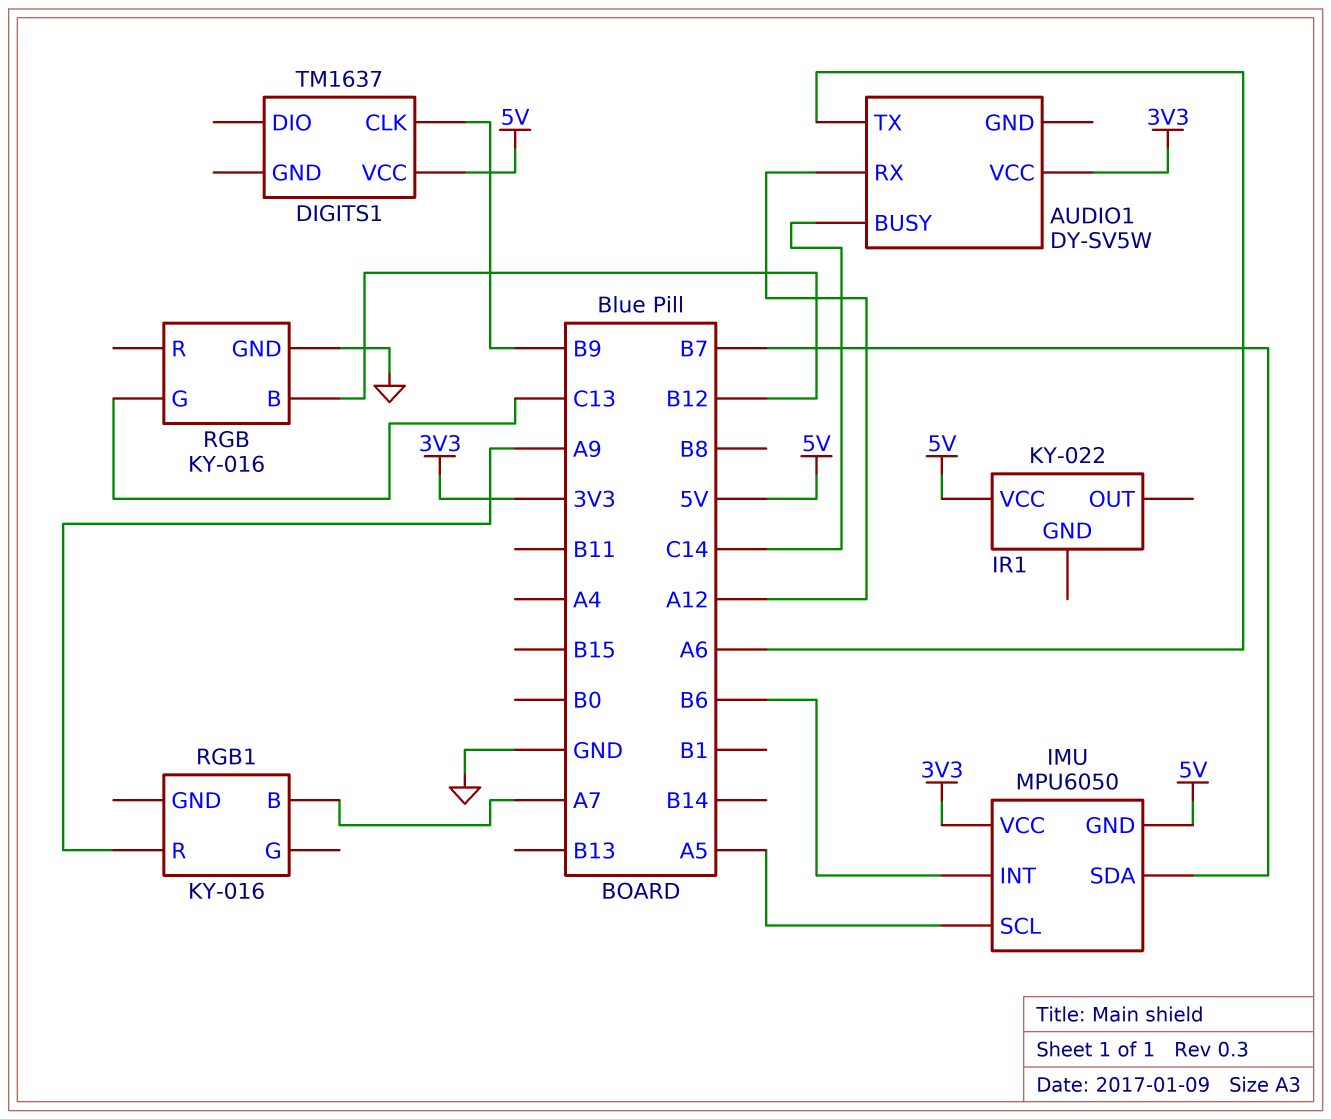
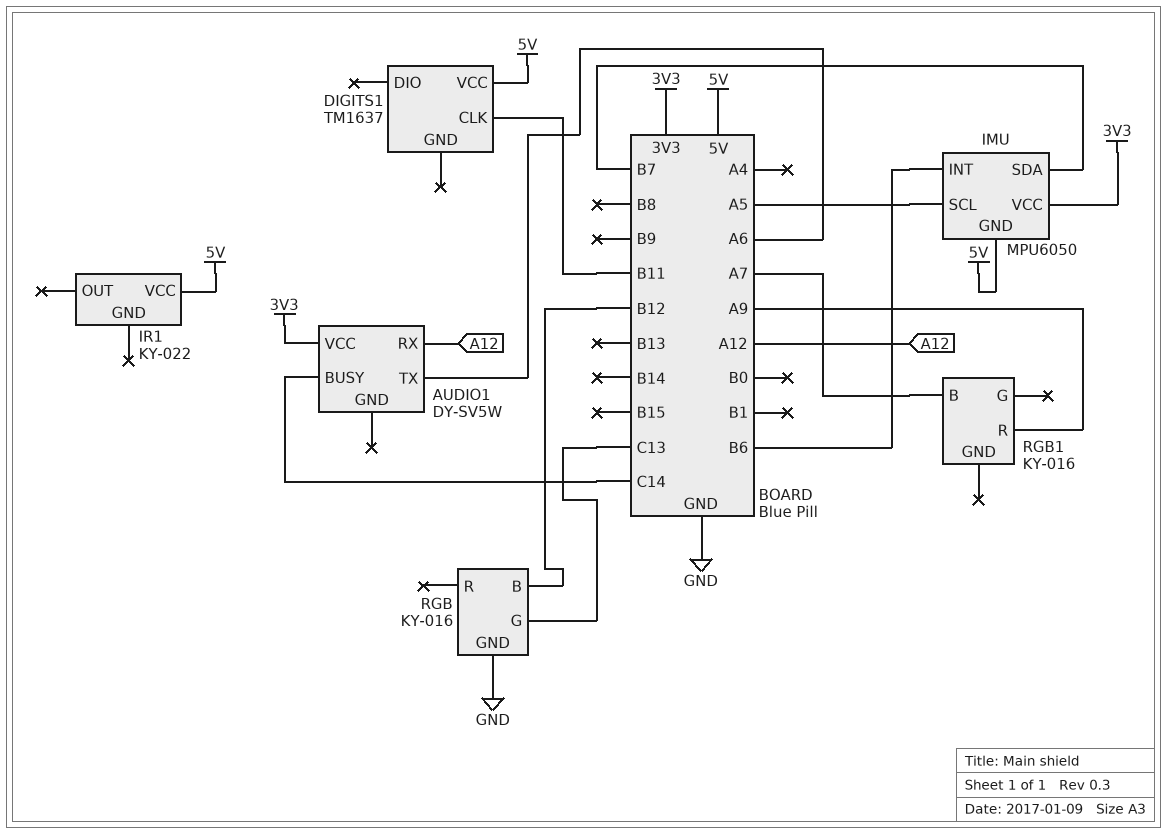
DIGITS1 pin CLK: B9 -> B11

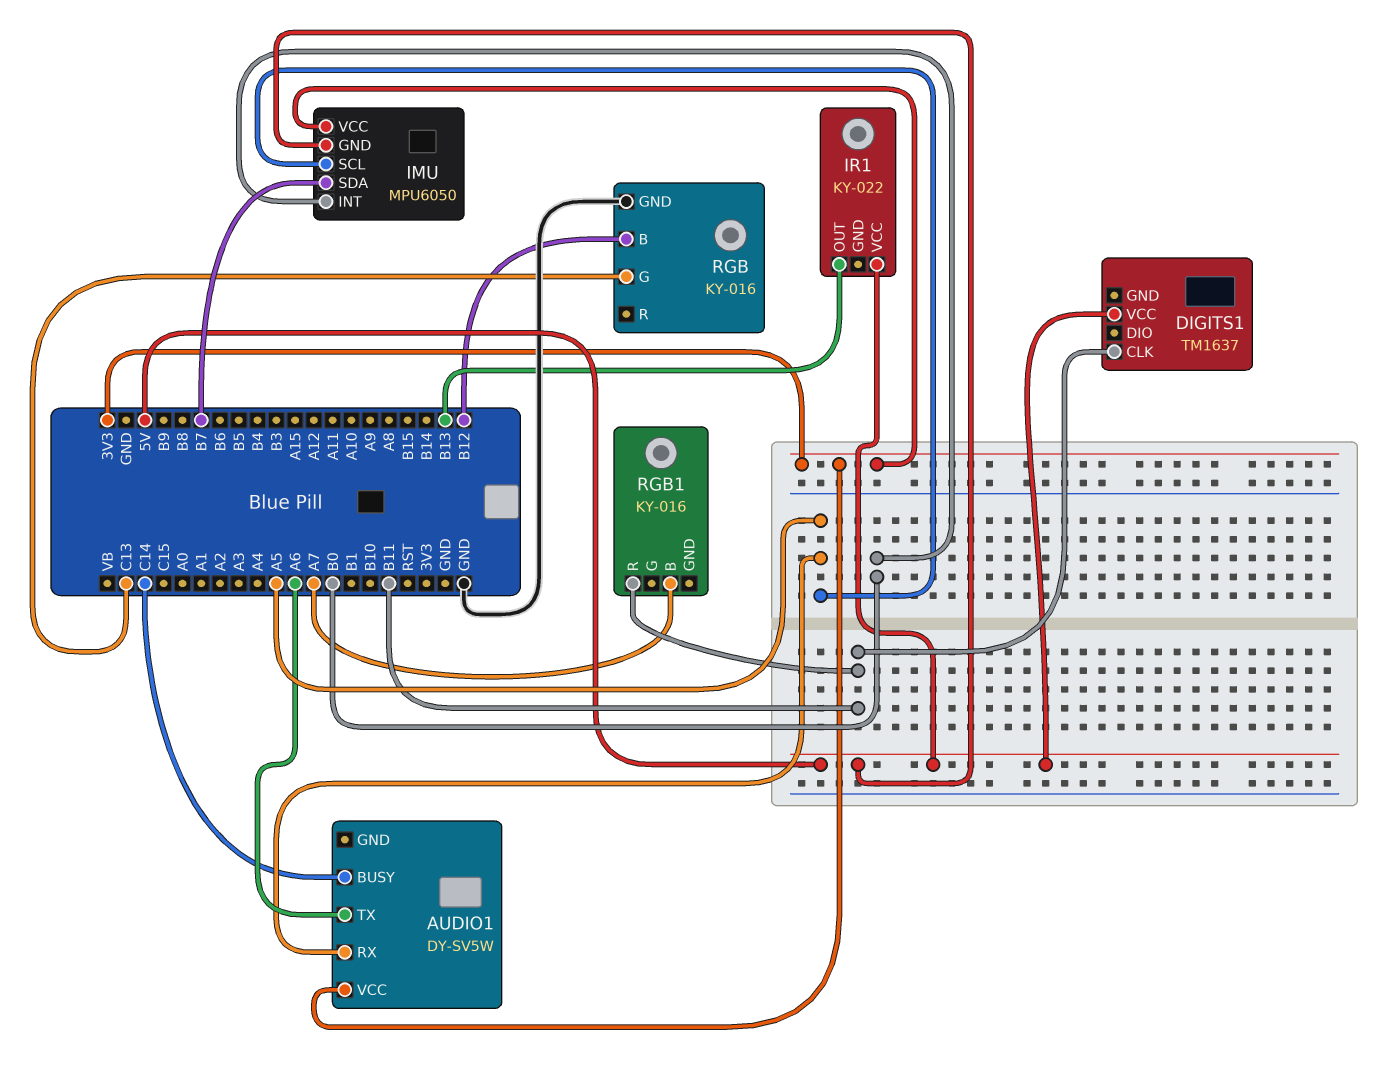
AUDIO1 pin RX: A12 -> A5
IMU pin INT: B6 -> B0
IR1 pin OUT: none -> B13
RGB1 pin R: A9 -> B11

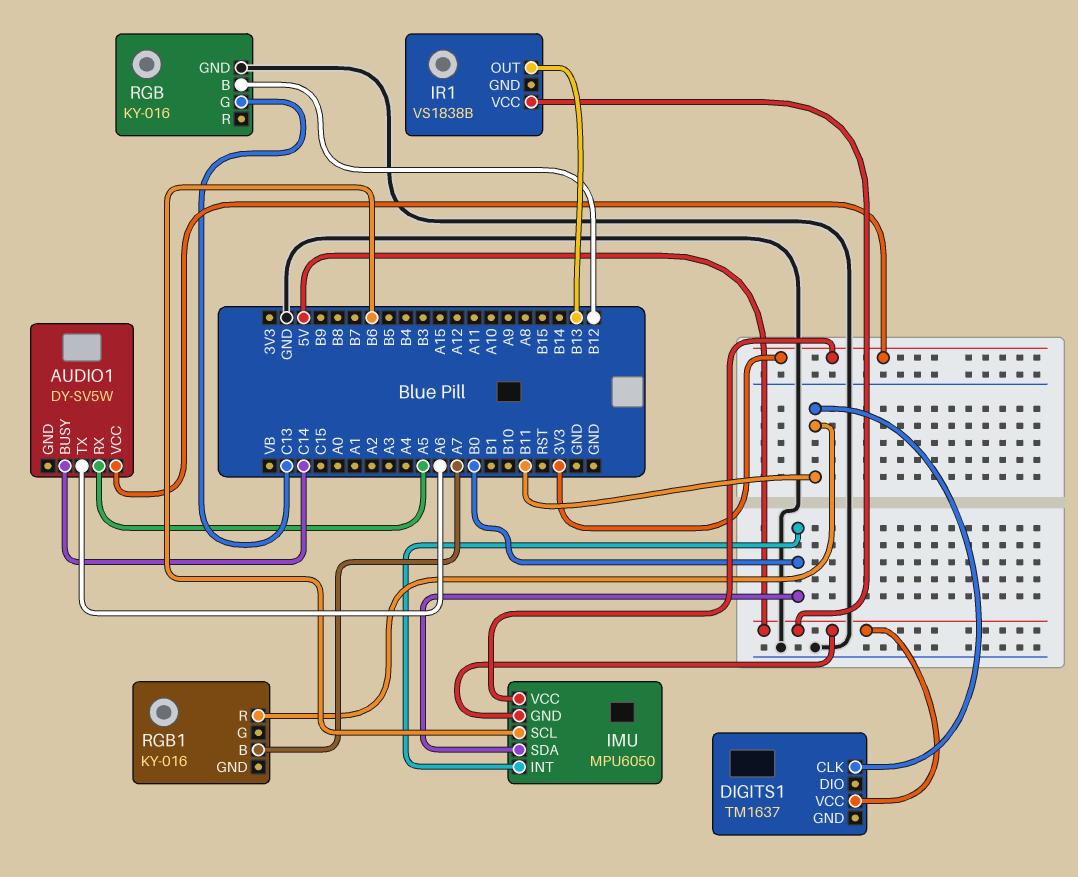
IMU pin SCL: A5 -> B6
IMU pin SDA: B7 -> B0
IR1: KY-022 -> VS1838B

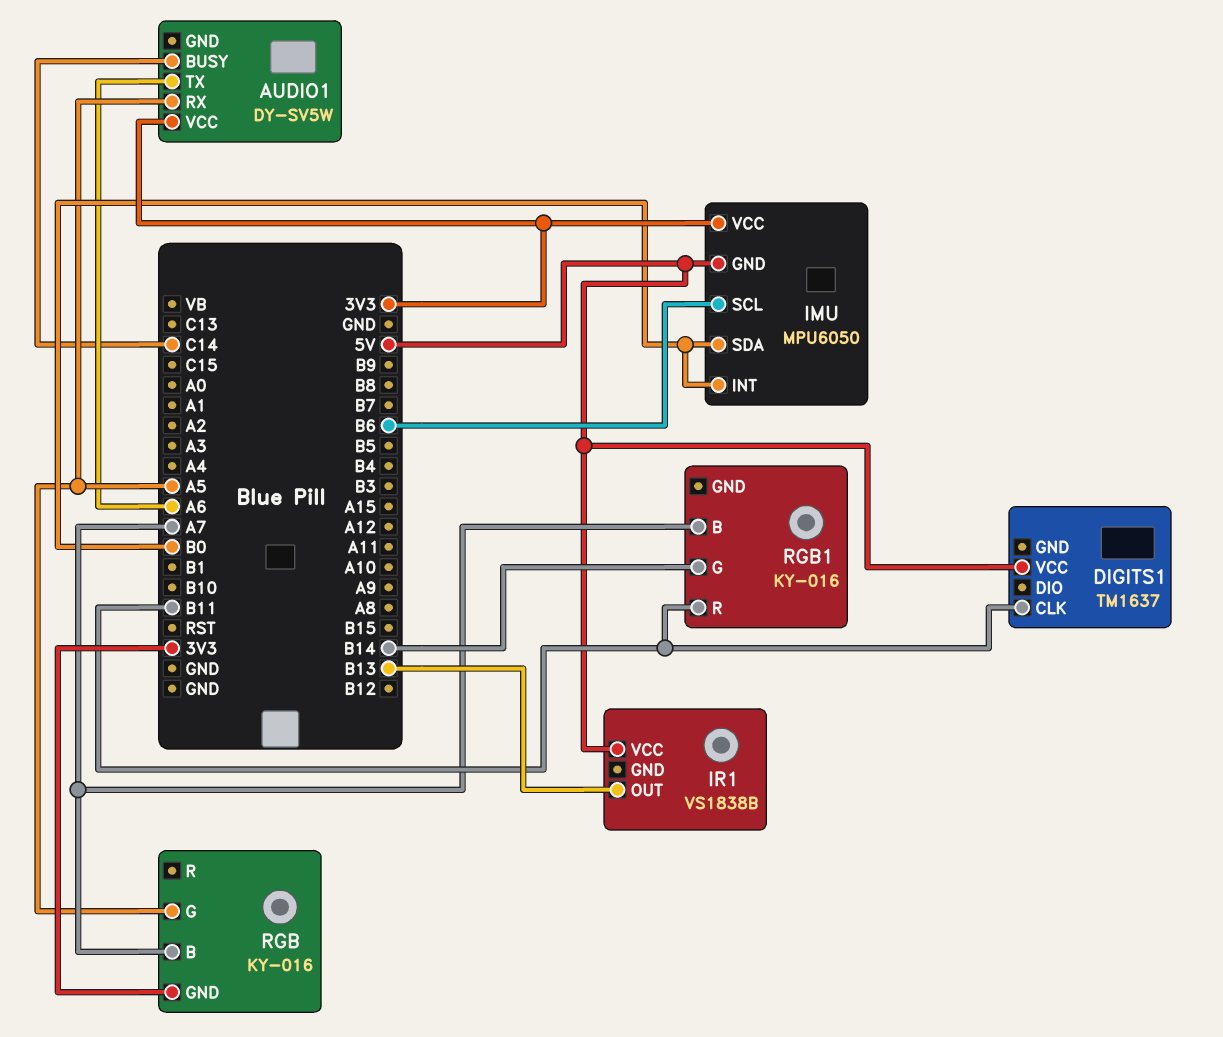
RGB pin B: B12 -> A7
RGB pin G: C13 -> A5
RGB pin GND: GND -> 3V3
RGB1 pin G: none -> B14

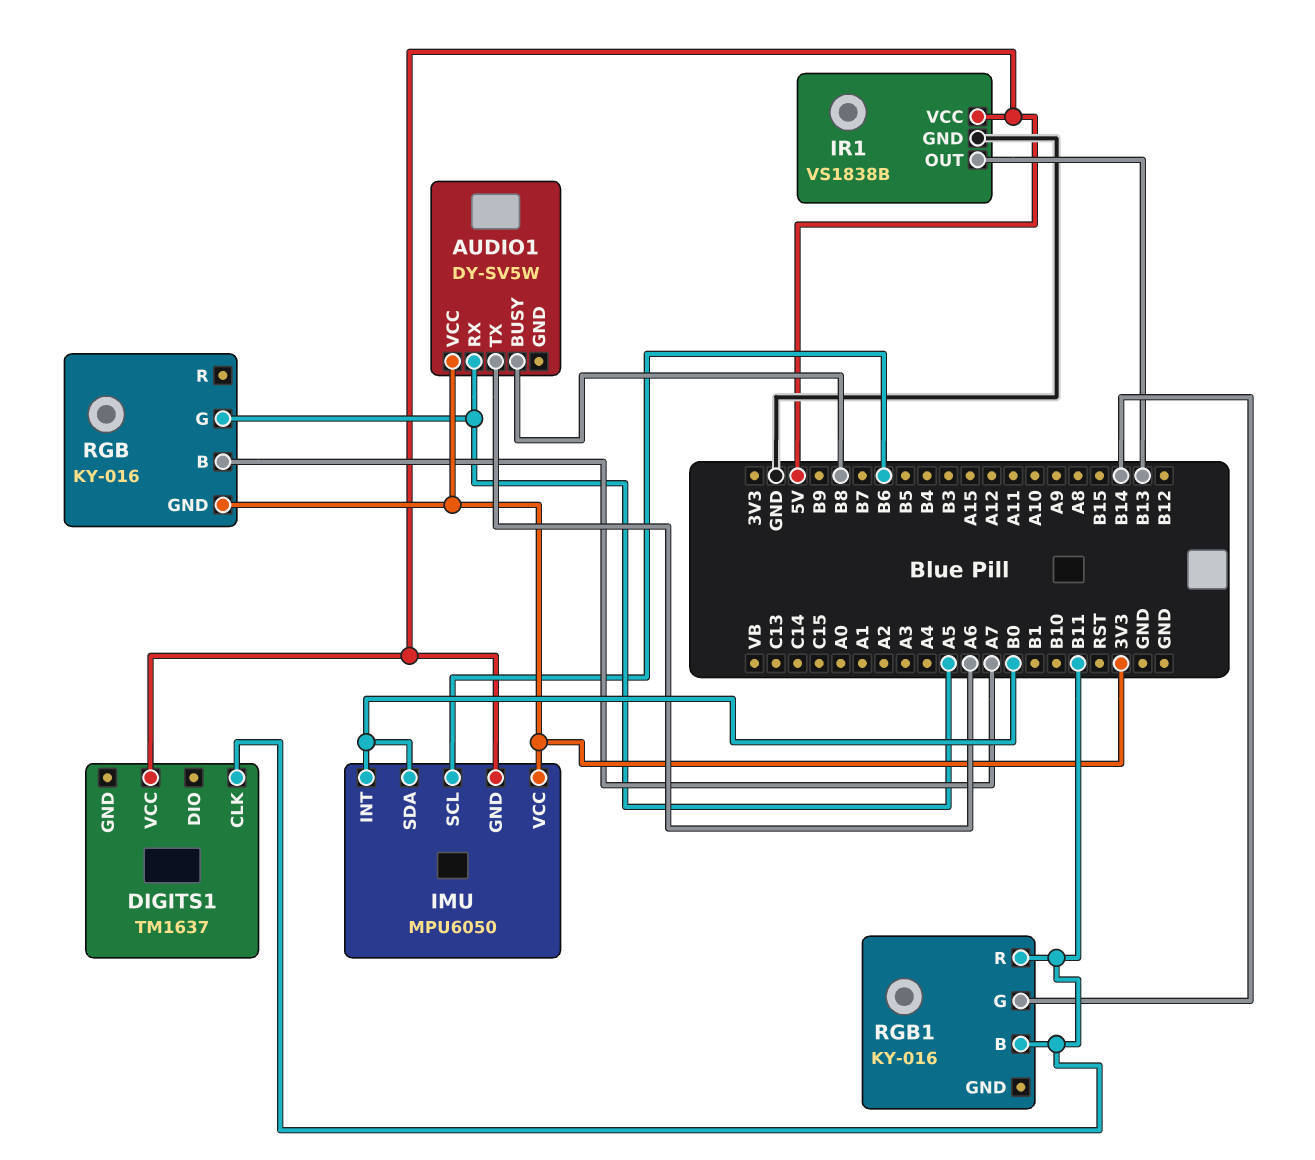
AUDIO1 pin BUSY: C14 -> B8
IR1 pin GND: none -> GND
RGB1 pin B: A7 -> B11

